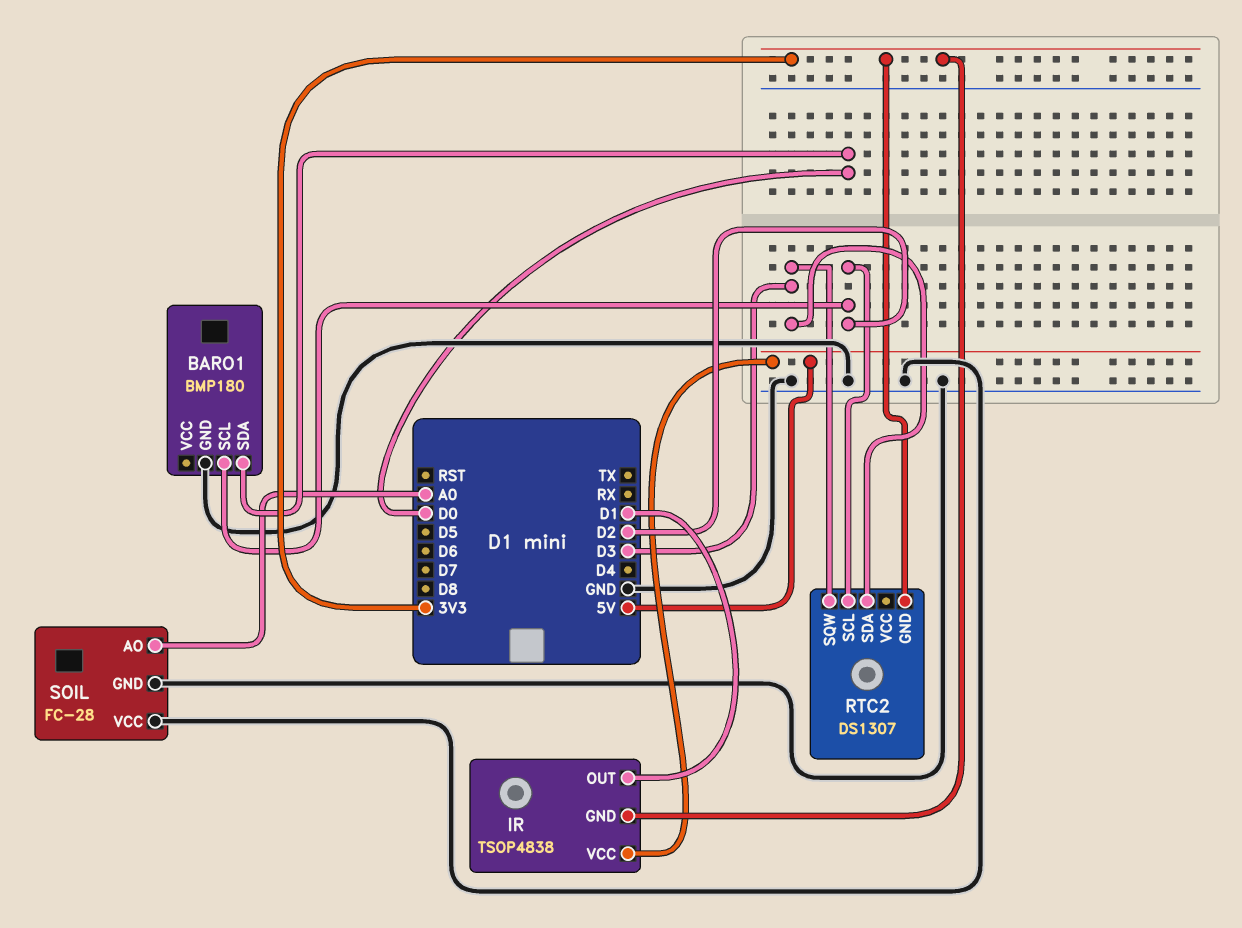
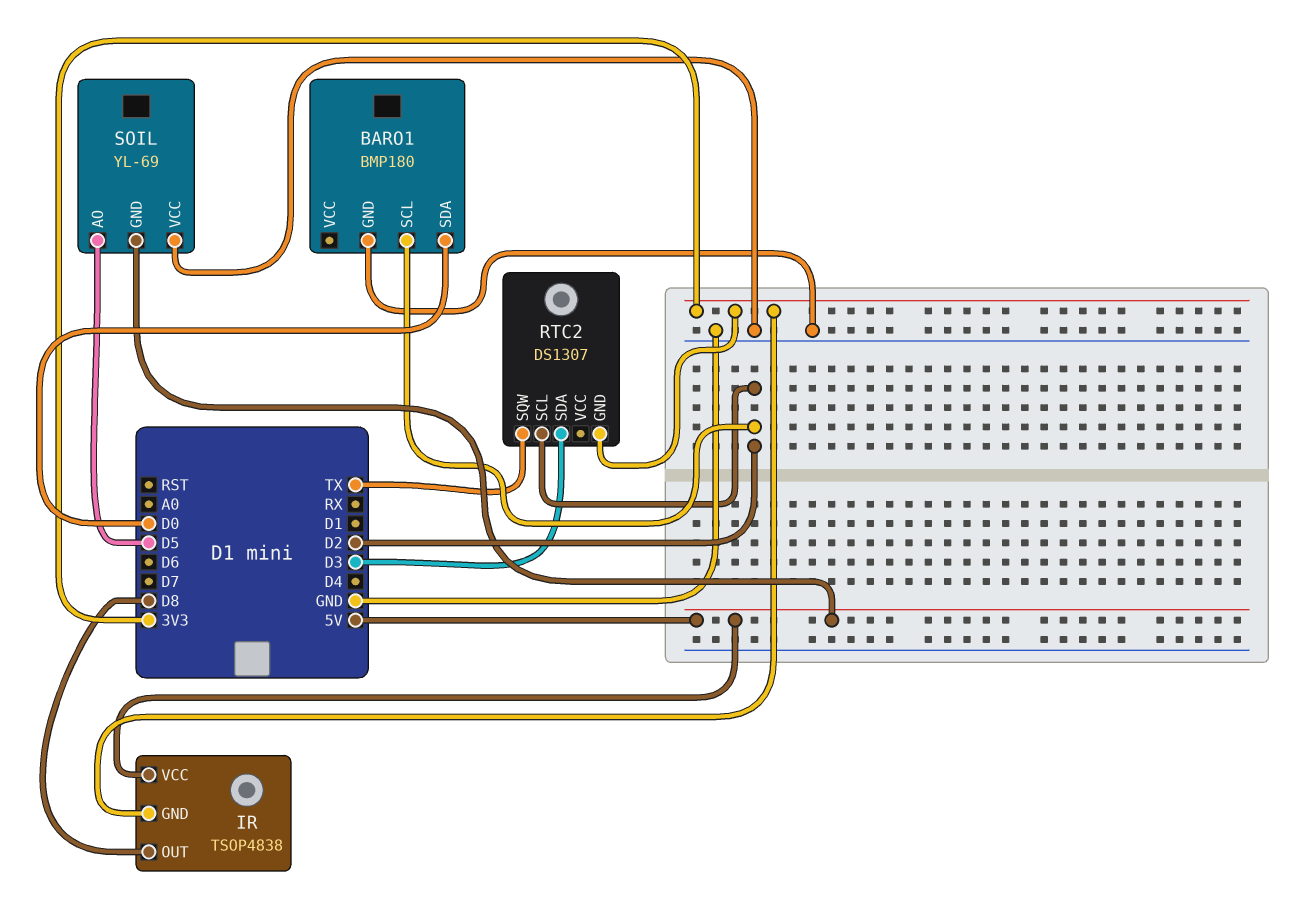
IR pin OUT: D1 -> D8
RTC2 pin SQW: D3 -> TX
SOIL: FC-28 -> YL-69
SOIL pin AO: A0 -> D5
SOIL pin GND: GND -> 5V

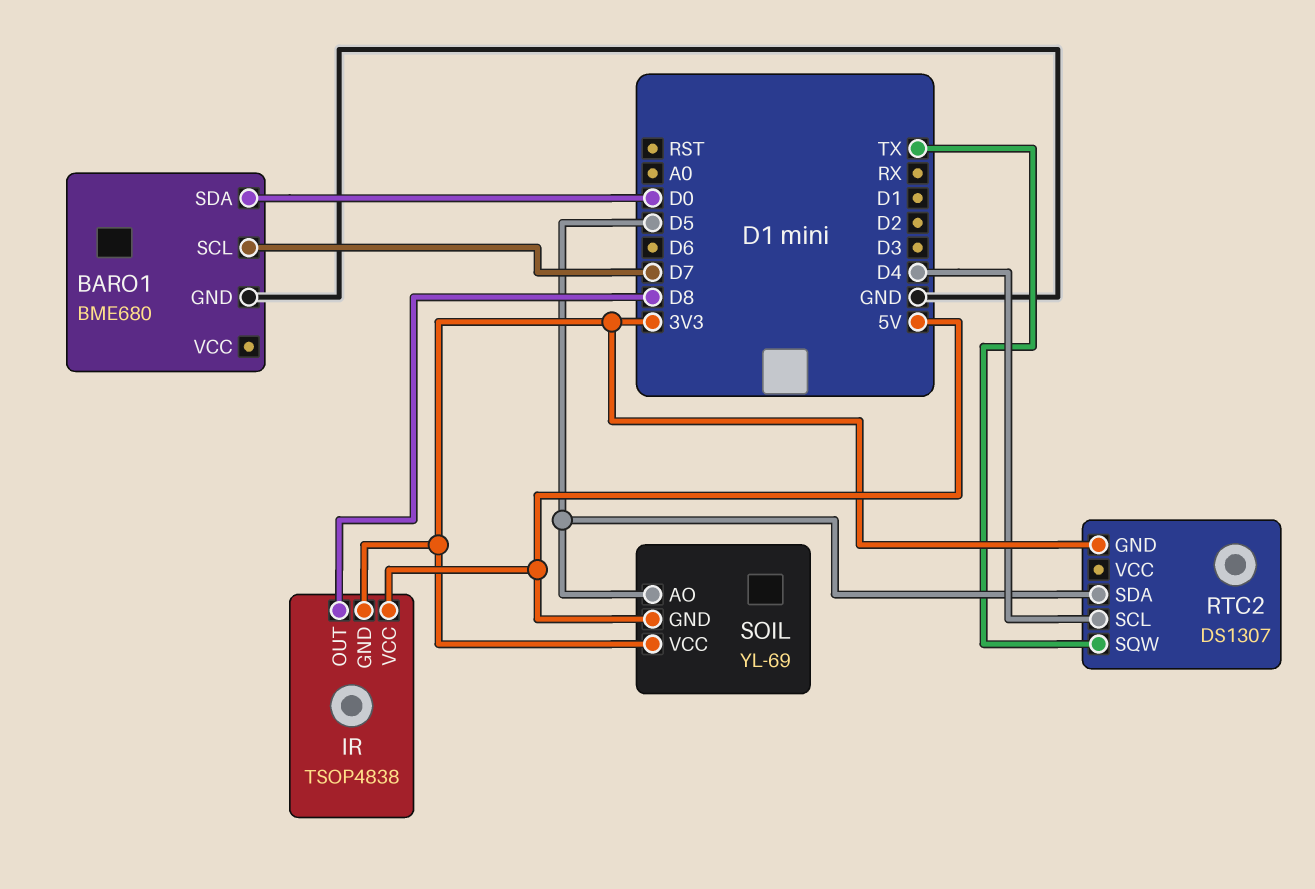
BARO1: BMP180 -> BME680
BARO1 pin SCL: D2 -> D7
RTC2 pin SCL: D2 -> D4
RTC2 pin SDA: D3 -> D5
SOIL pin VCC: GND -> 3V3

